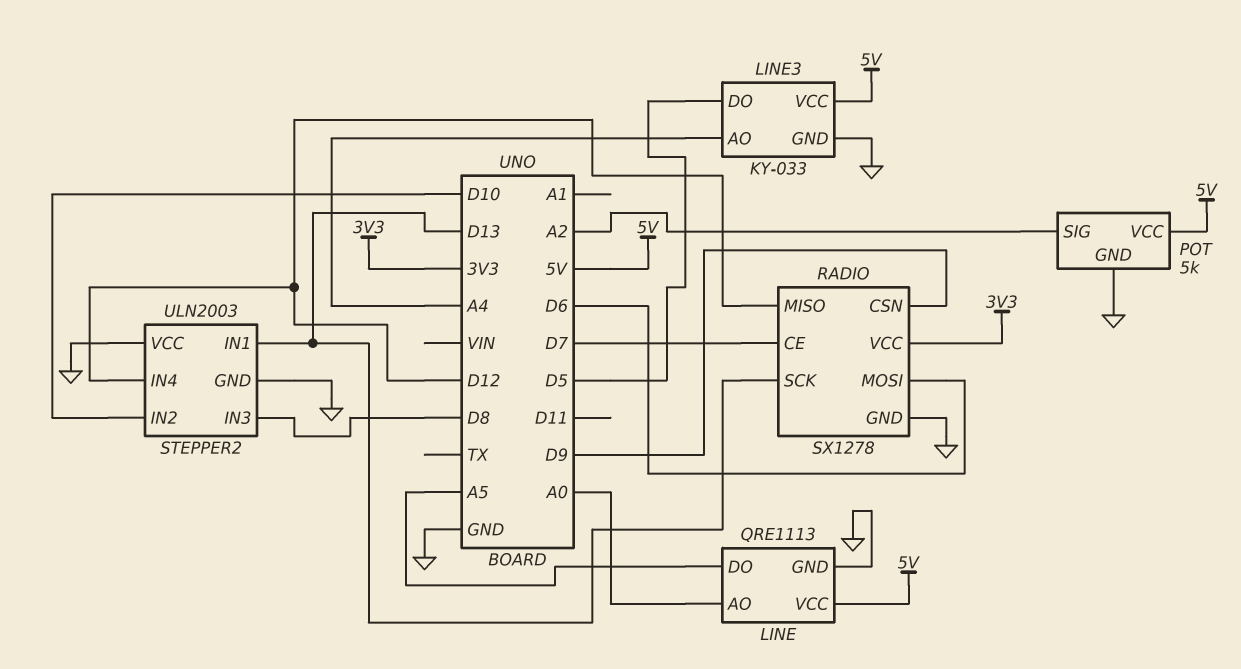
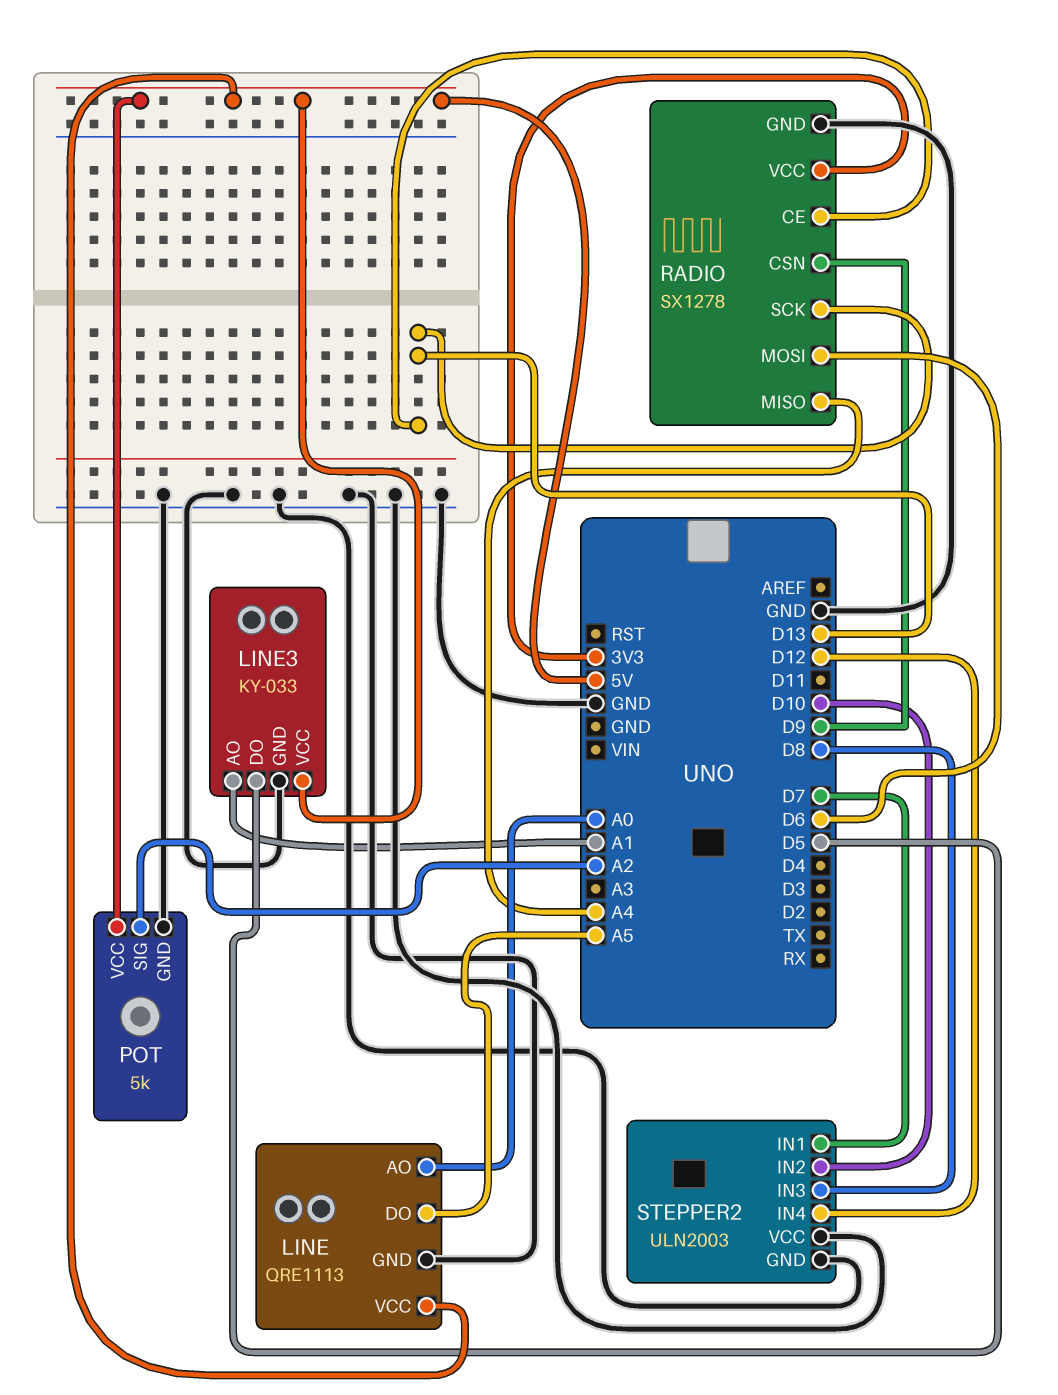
LINE3 pin AO: A4 -> A1
RADIO pin CE: D7 -> D13
RADIO pin MISO: D12 -> A4
STEPPER2 pin IN1: D13 -> D7

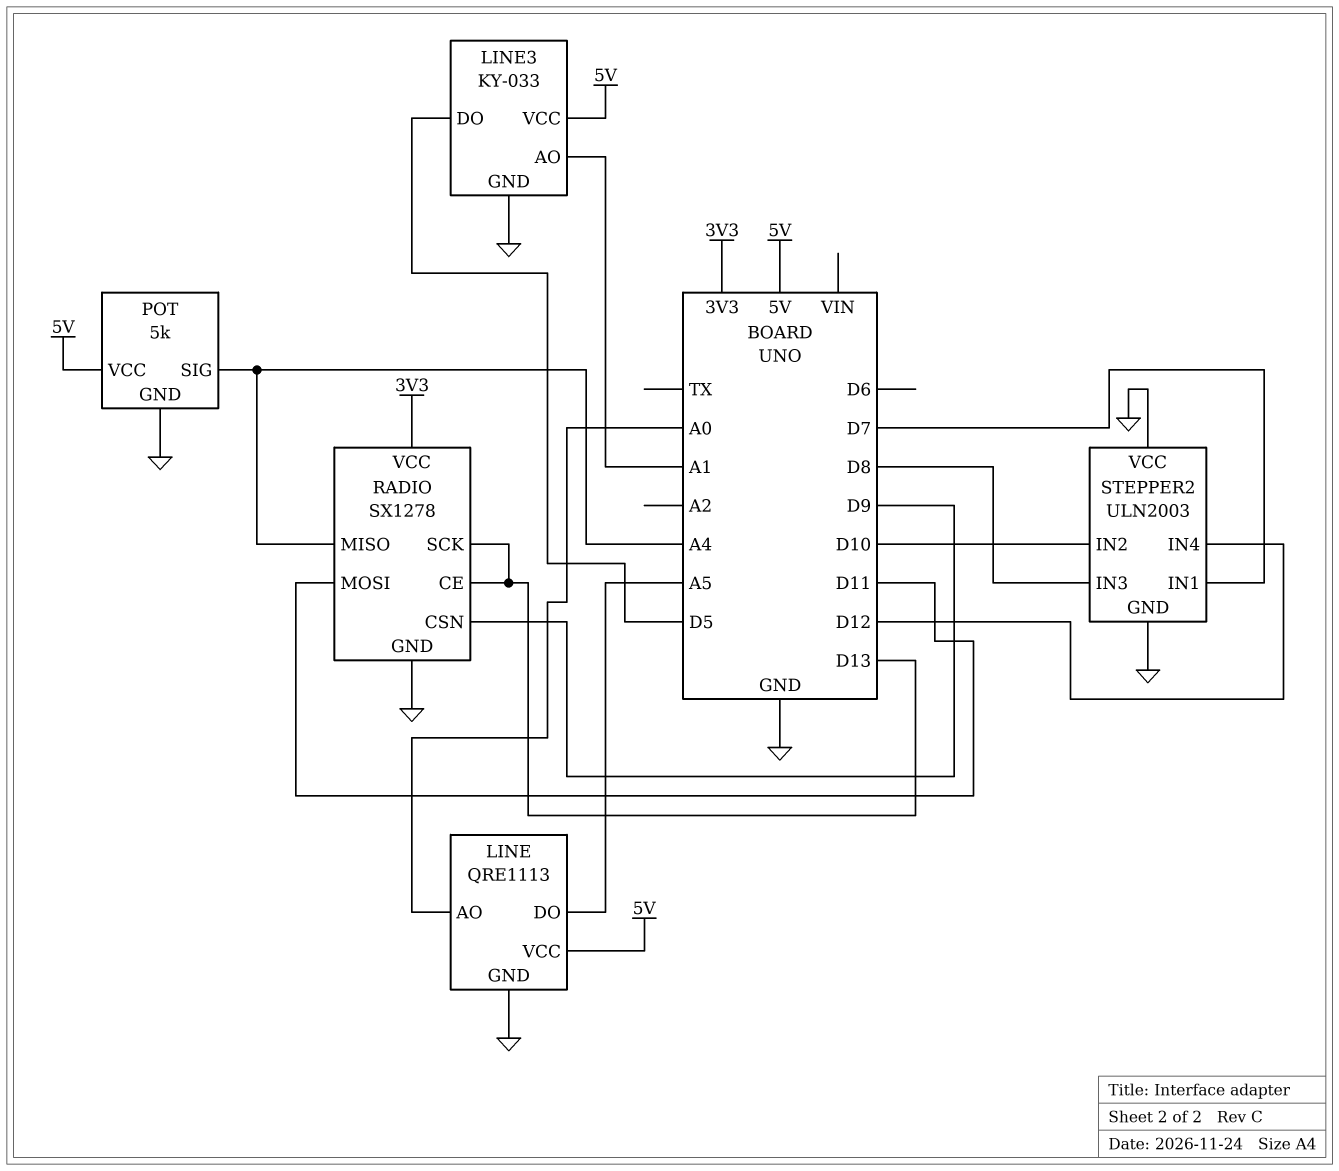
POT pin SIG: A2 -> A4
RADIO pin MOSI: D6 -> D11

